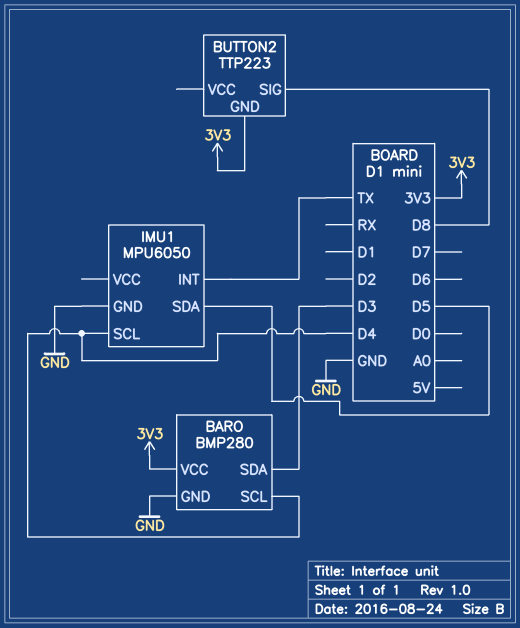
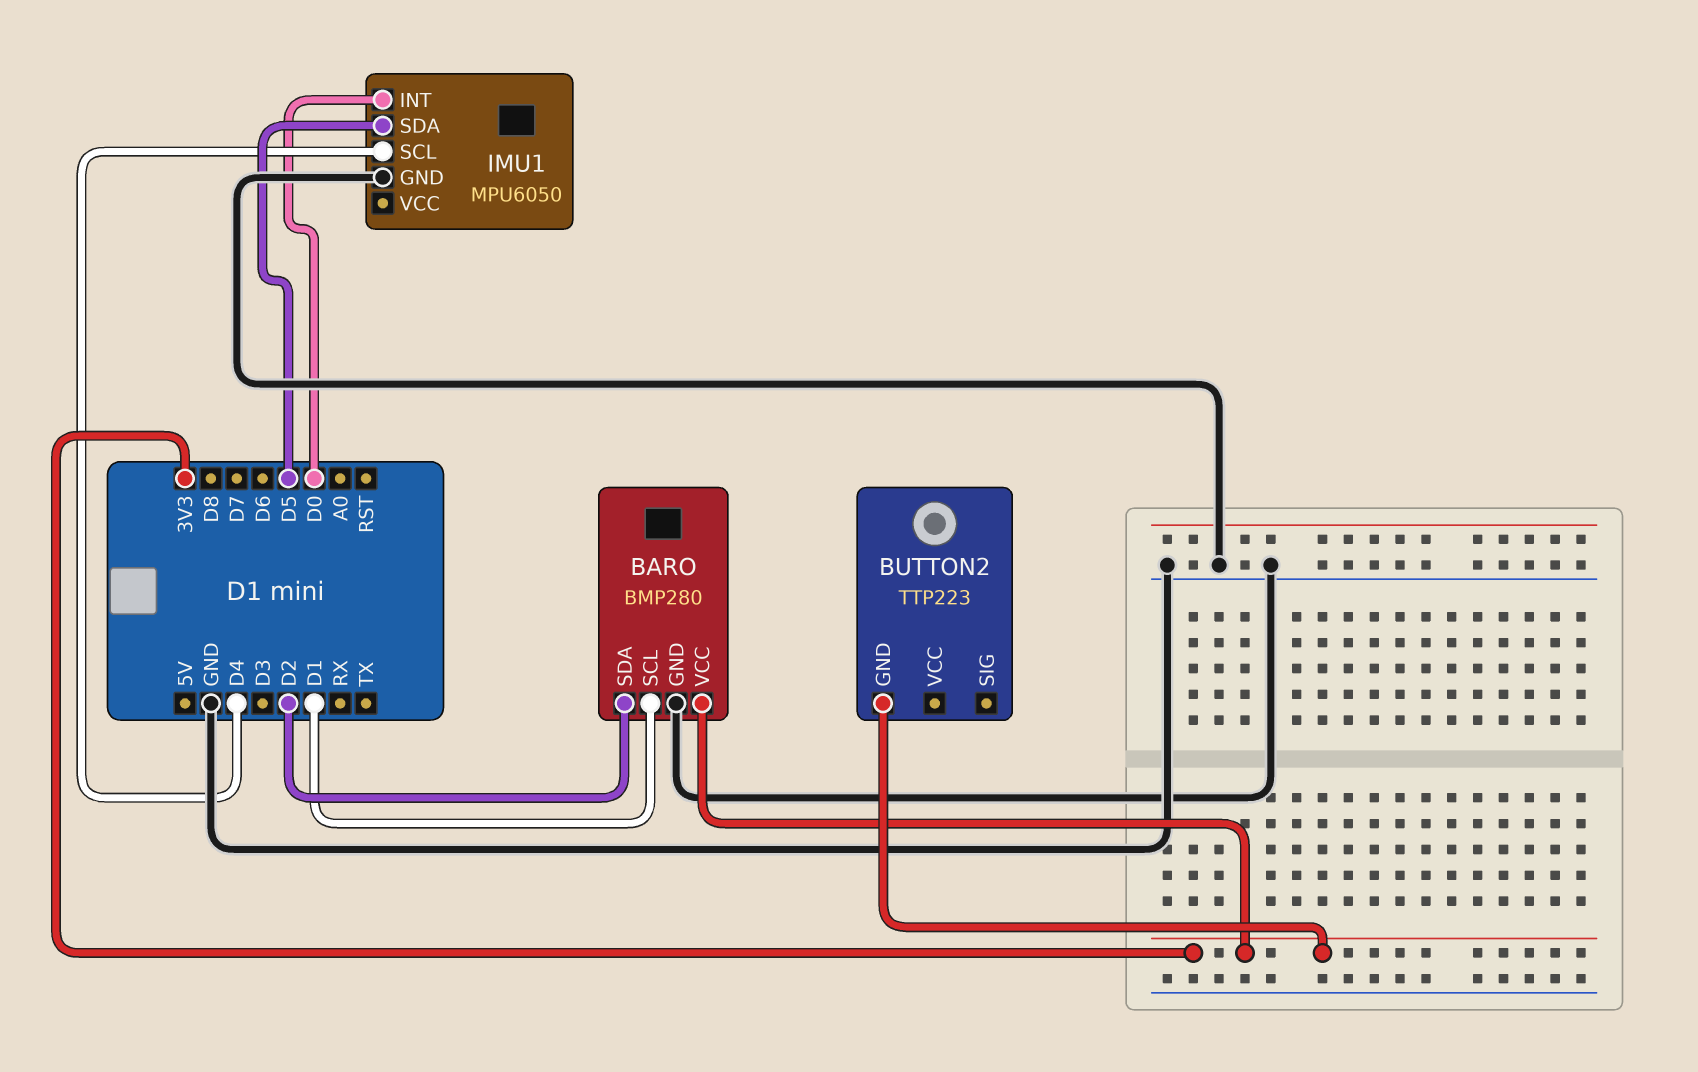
BARO pin SCL: D4 -> D1
BARO pin SDA: D3 -> D2
BUTTON2 pin SIG: D8 -> none
IMU1 pin INT: TX -> D0

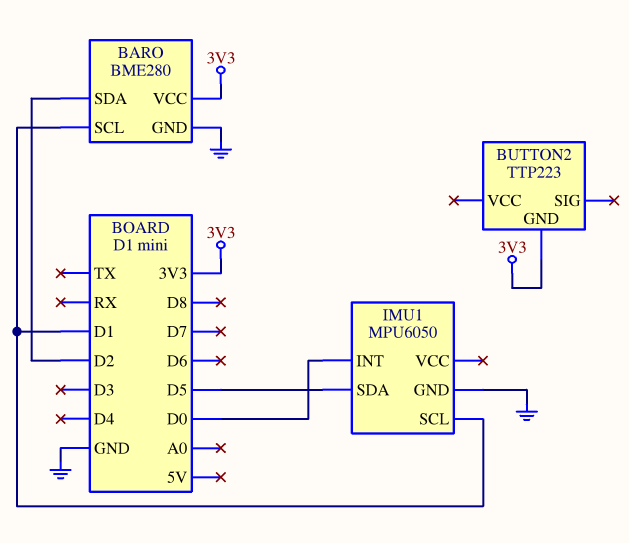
BARO: BMP280 -> BME280
IMU1 pin SCL: D4 -> D1

